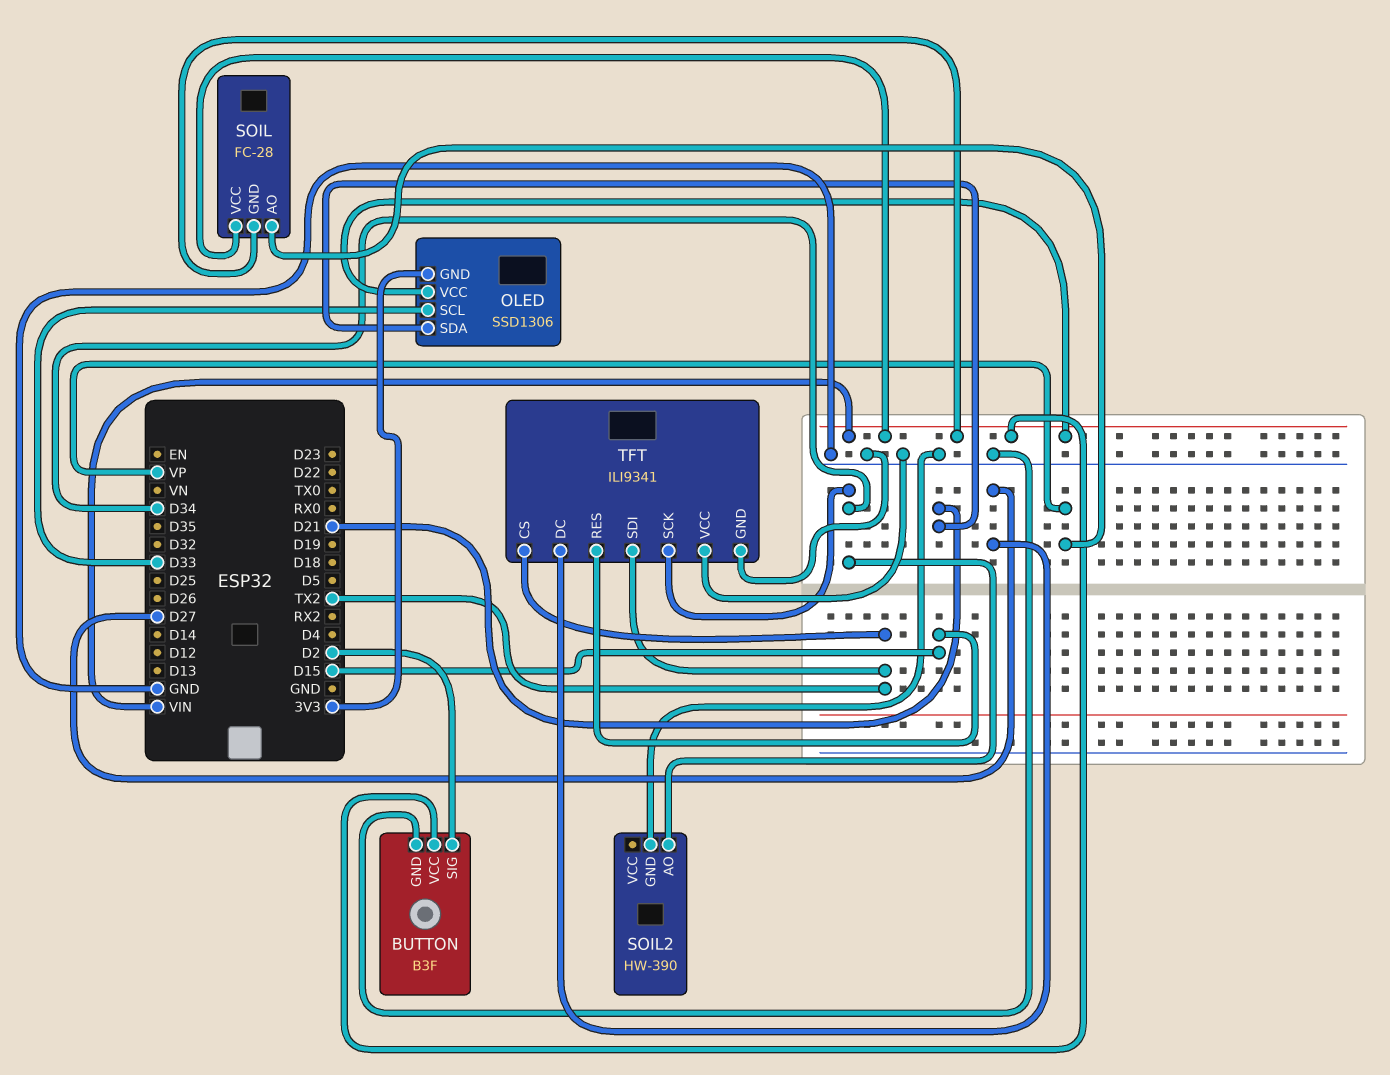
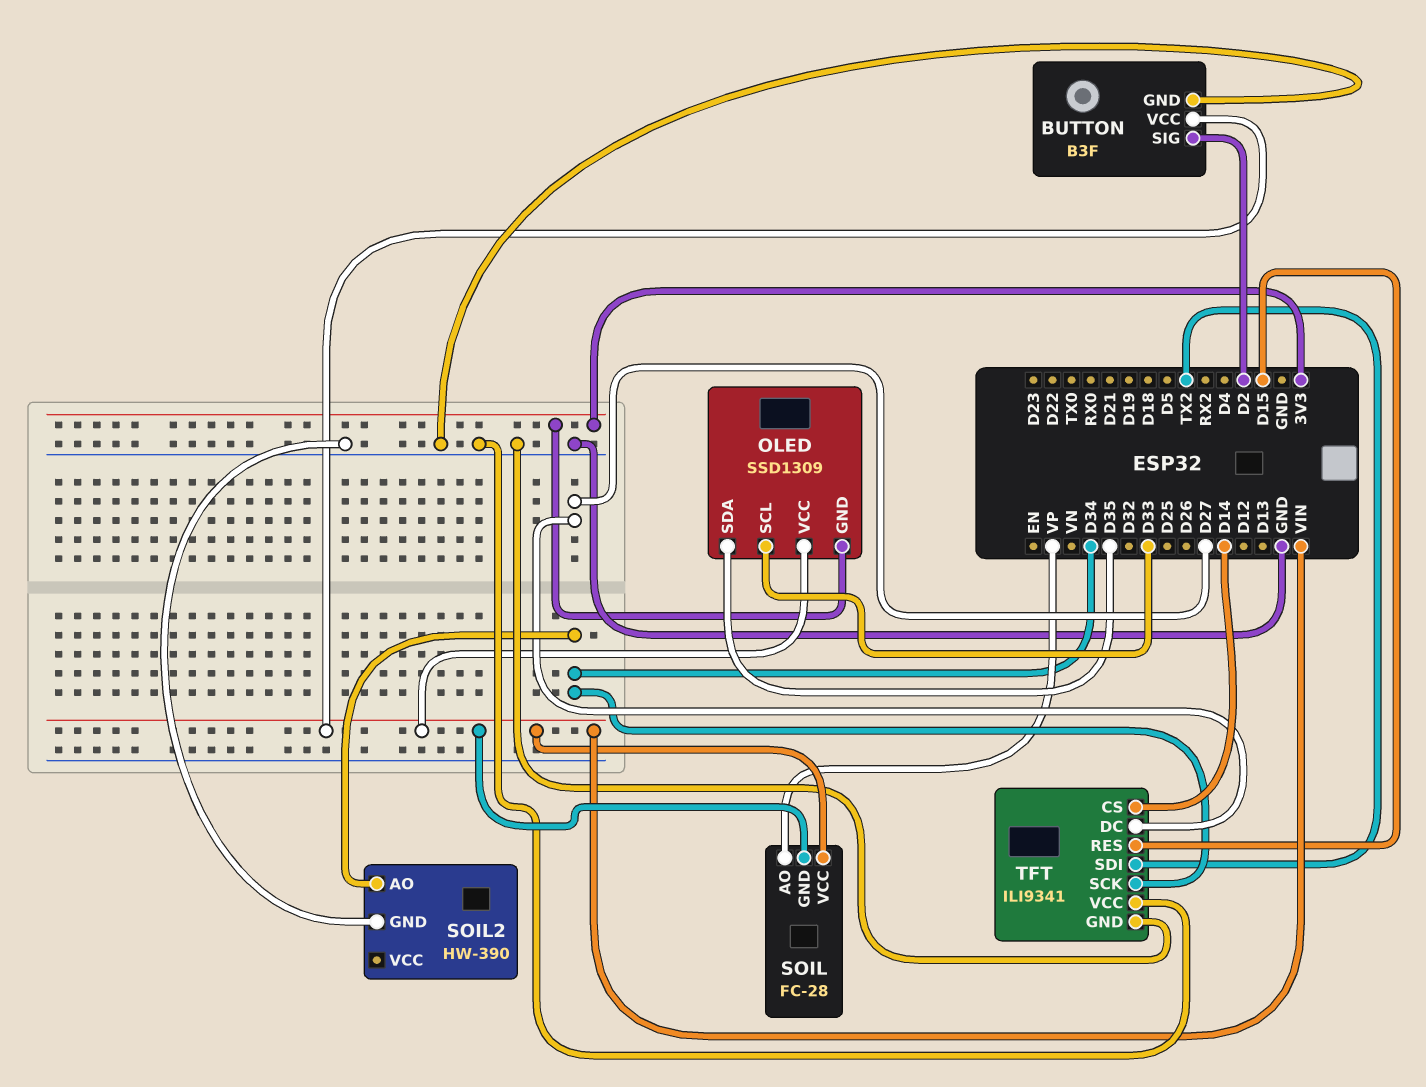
OLED: SSD1306 -> SSD1309
OLED pin SDA: D21 -> D35
TFT pin CS: TX2 -> D14

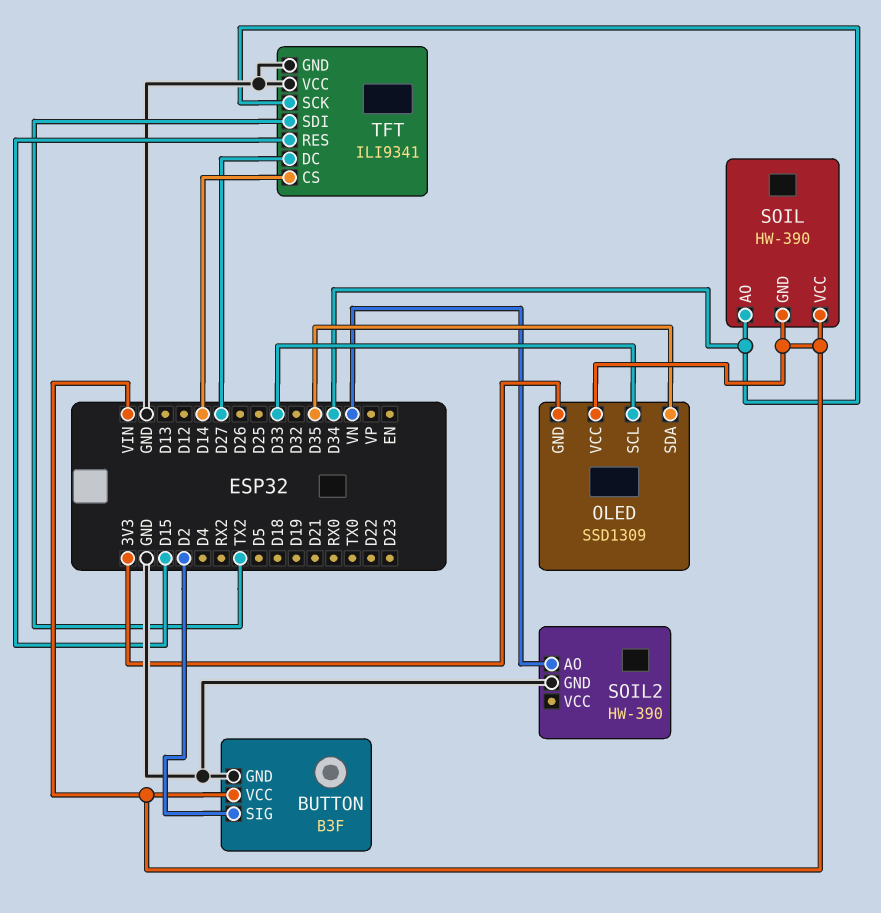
SOIL: FC-28 -> HW-390
SOIL pin AO: VP -> D34
SOIL2 pin AO: D34 -> VN

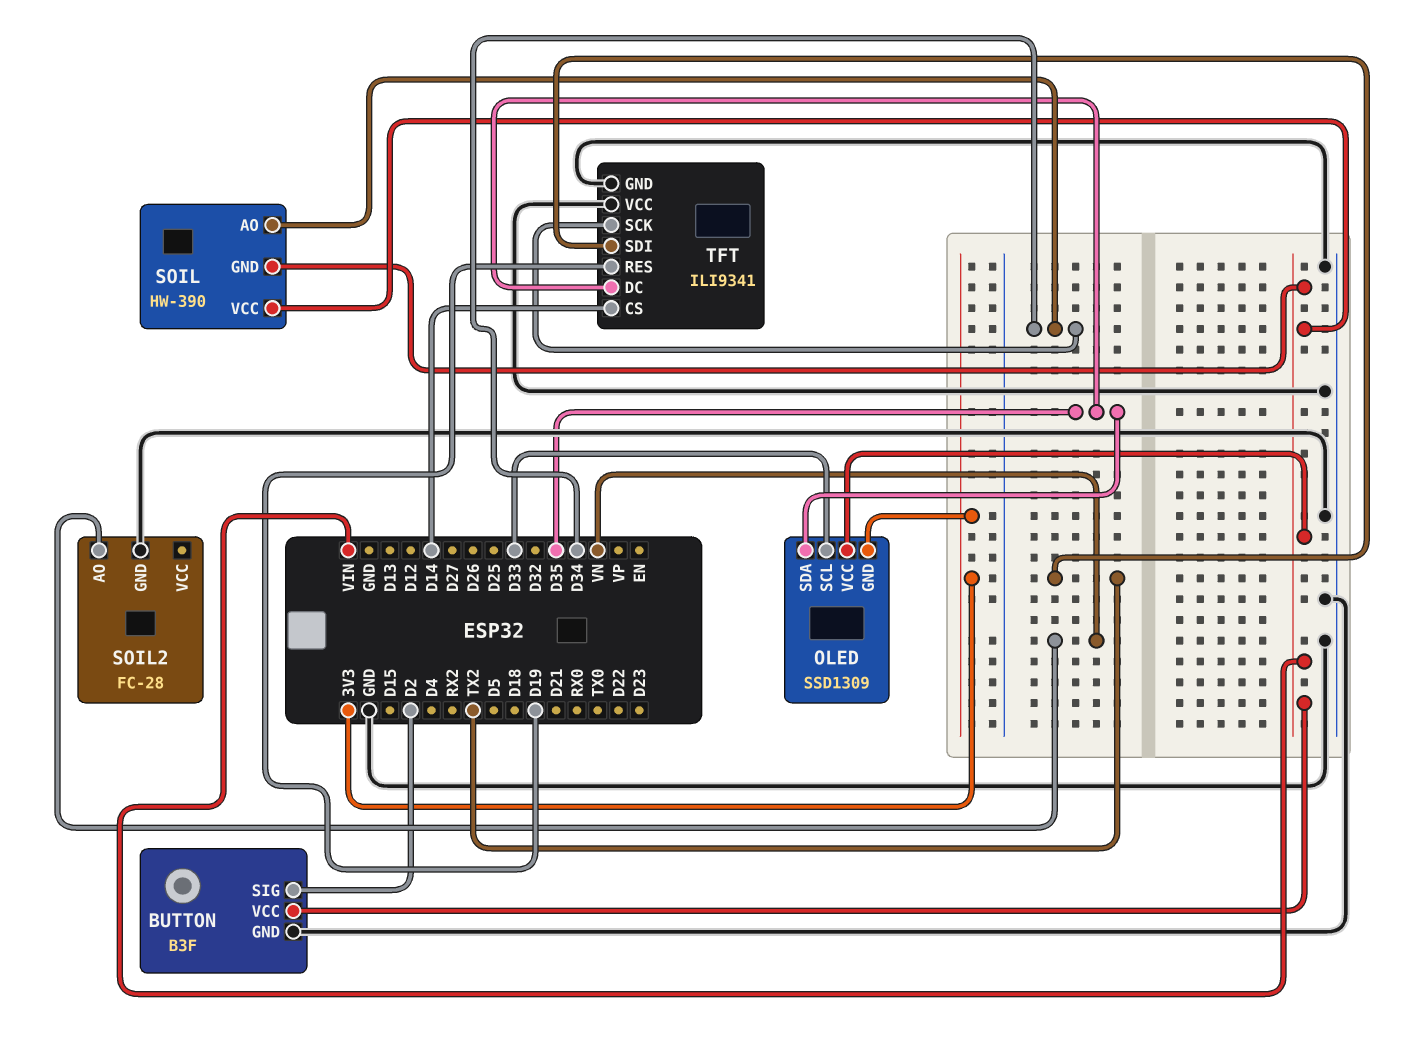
SOIL2: HW-390 -> FC-28
TFT pin DC: D27 -> D35
TFT pin RES: D15 -> D19

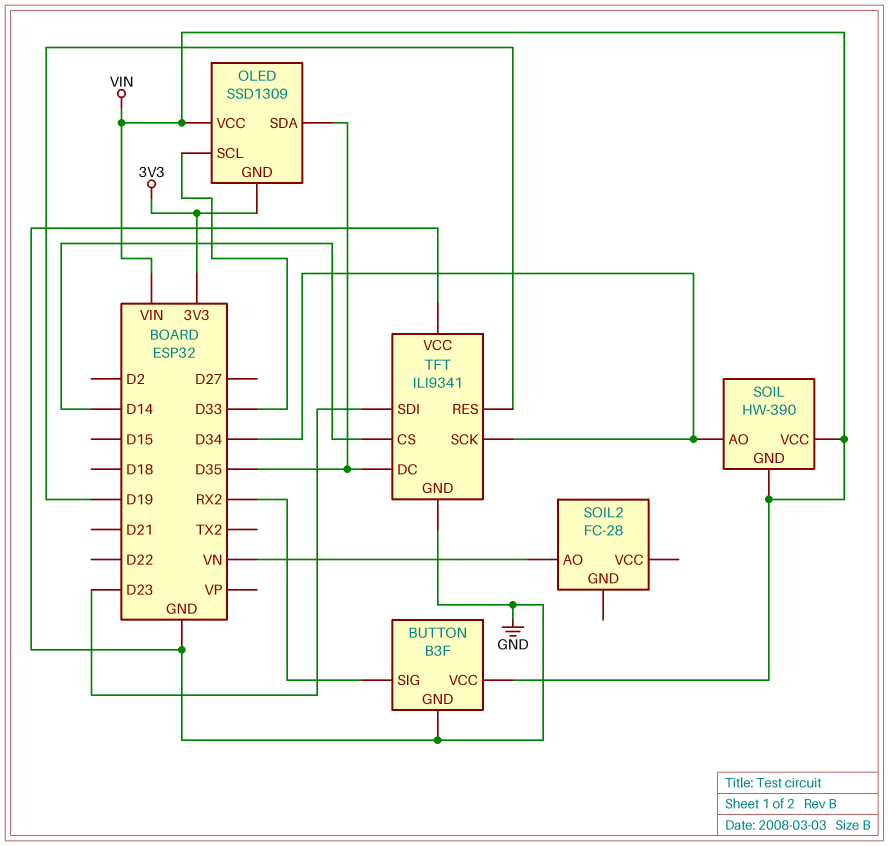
BUTTON pin SIG: D2 -> RX2
SOIL2 pin GND: GND -> none
TFT pin SDI: TX2 -> D23

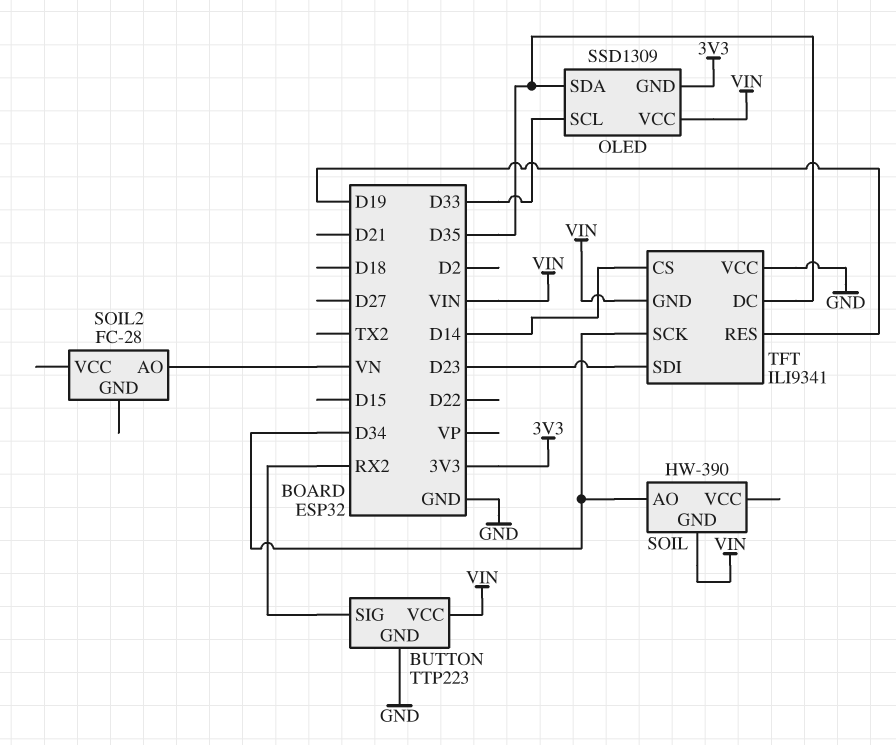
BUTTON: B3F -> TTP223
SOIL pin VCC: VIN -> none
TFT pin GND: GND -> VIN

